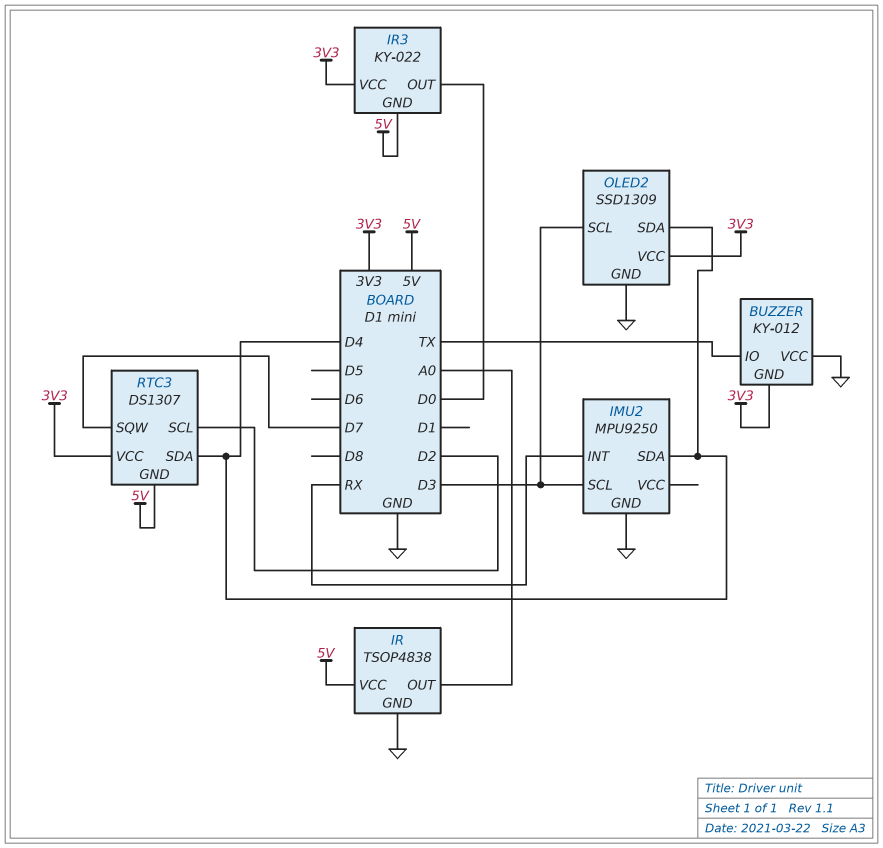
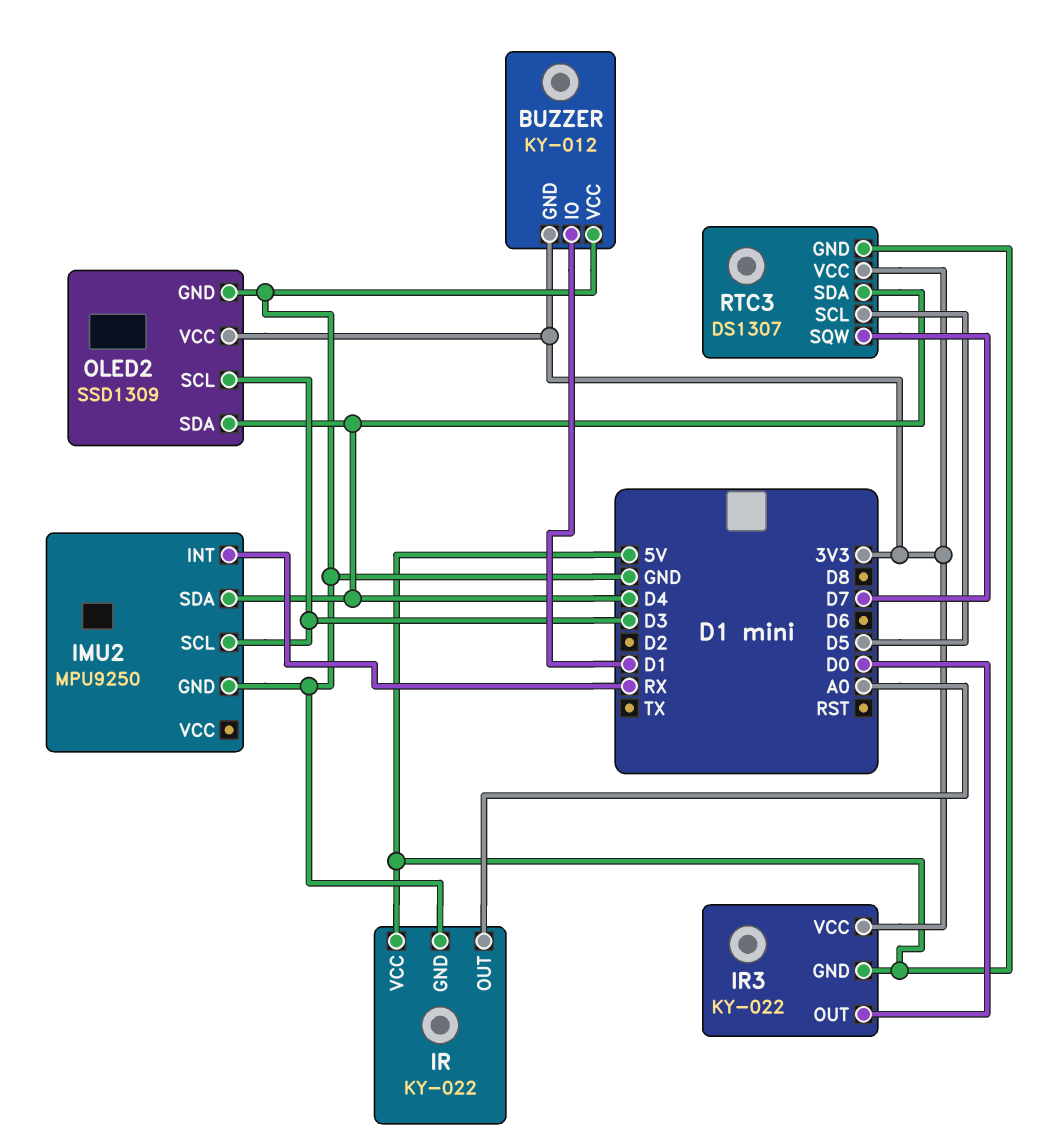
BUZZER pin IO: TX -> D1
IR: TSOP4838 -> KY-022
RTC3 pin SCL: D2 -> D5

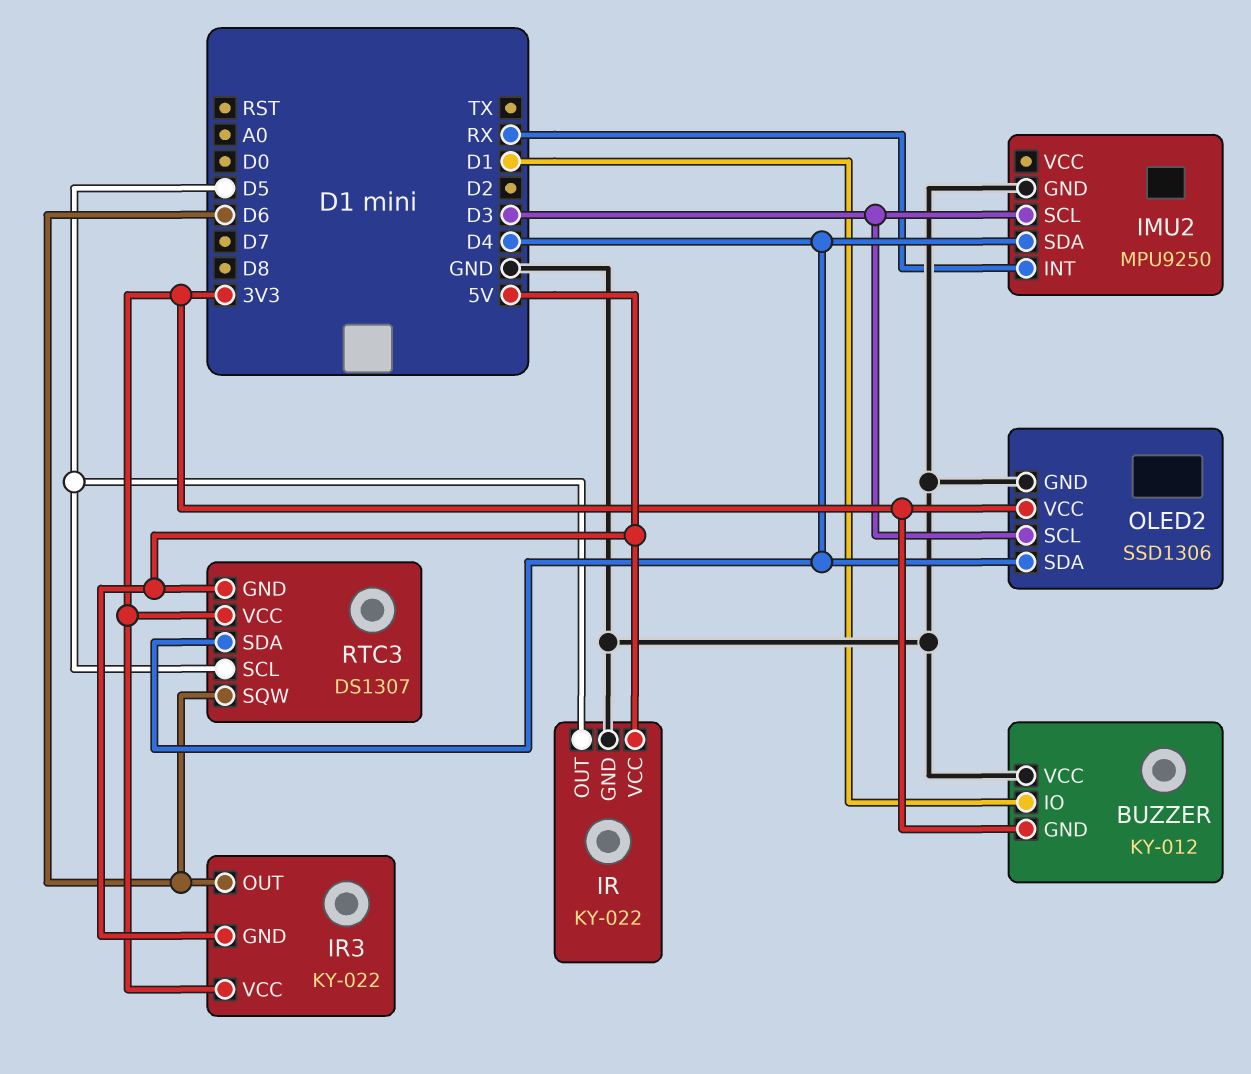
IR pin OUT: A0 -> D5
IR3 pin OUT: D0 -> D6
OLED2: SSD1309 -> SSD1306
RTC3 pin SQW: D7 -> D6

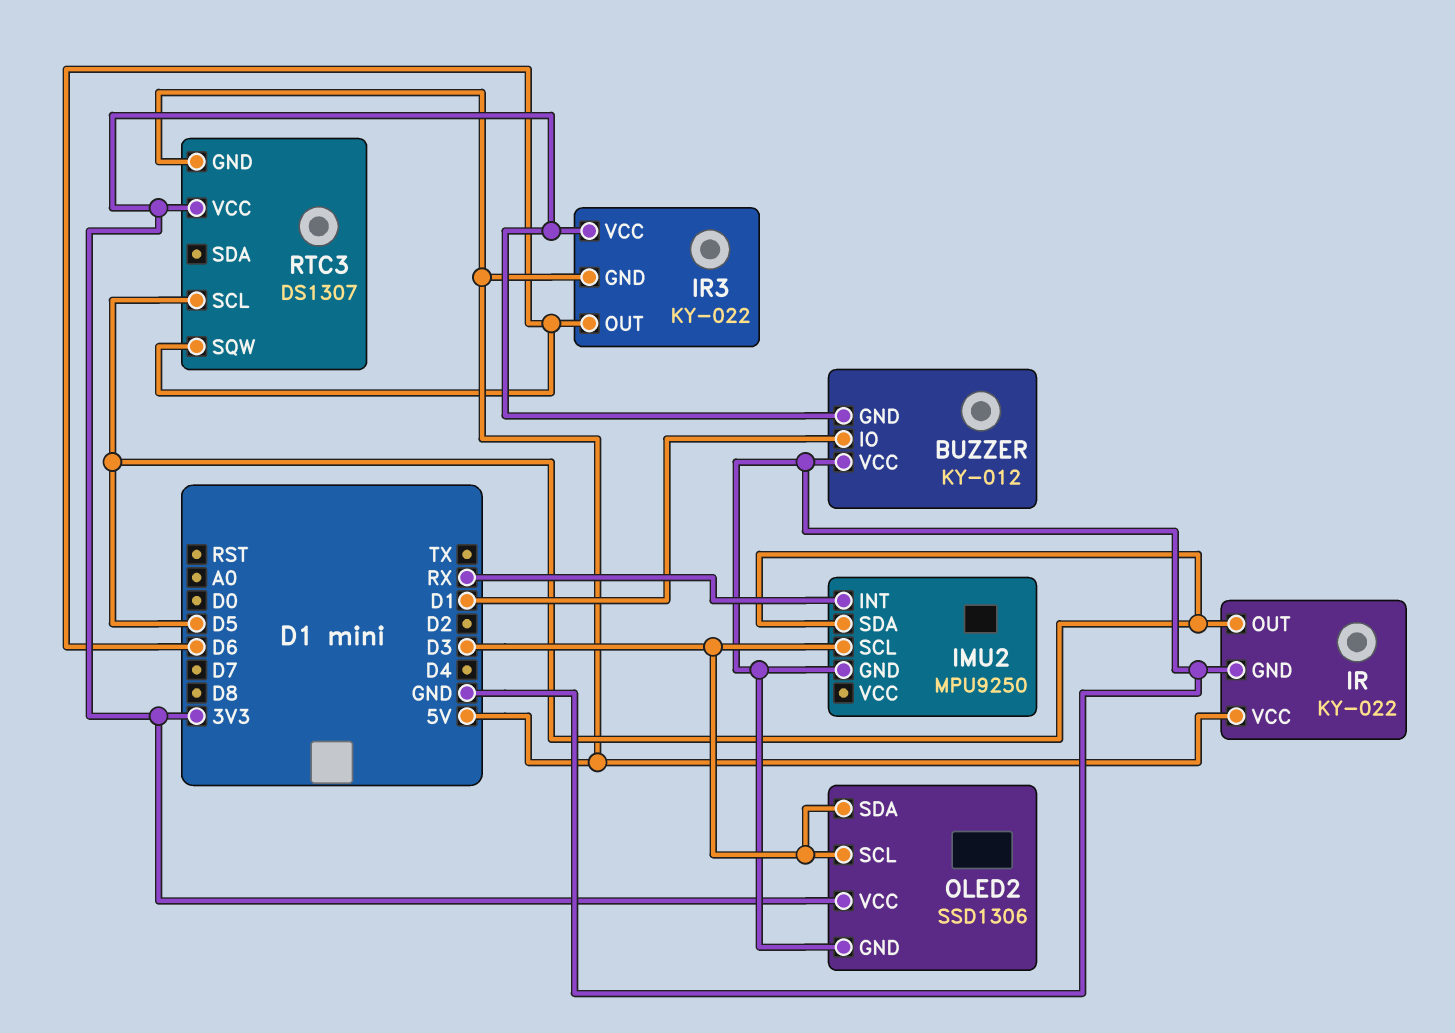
IMU2 pin SDA: D4 -> D5
OLED2 pin SDA: D4 -> D3
RTC3 pin SDA: D4 -> none

